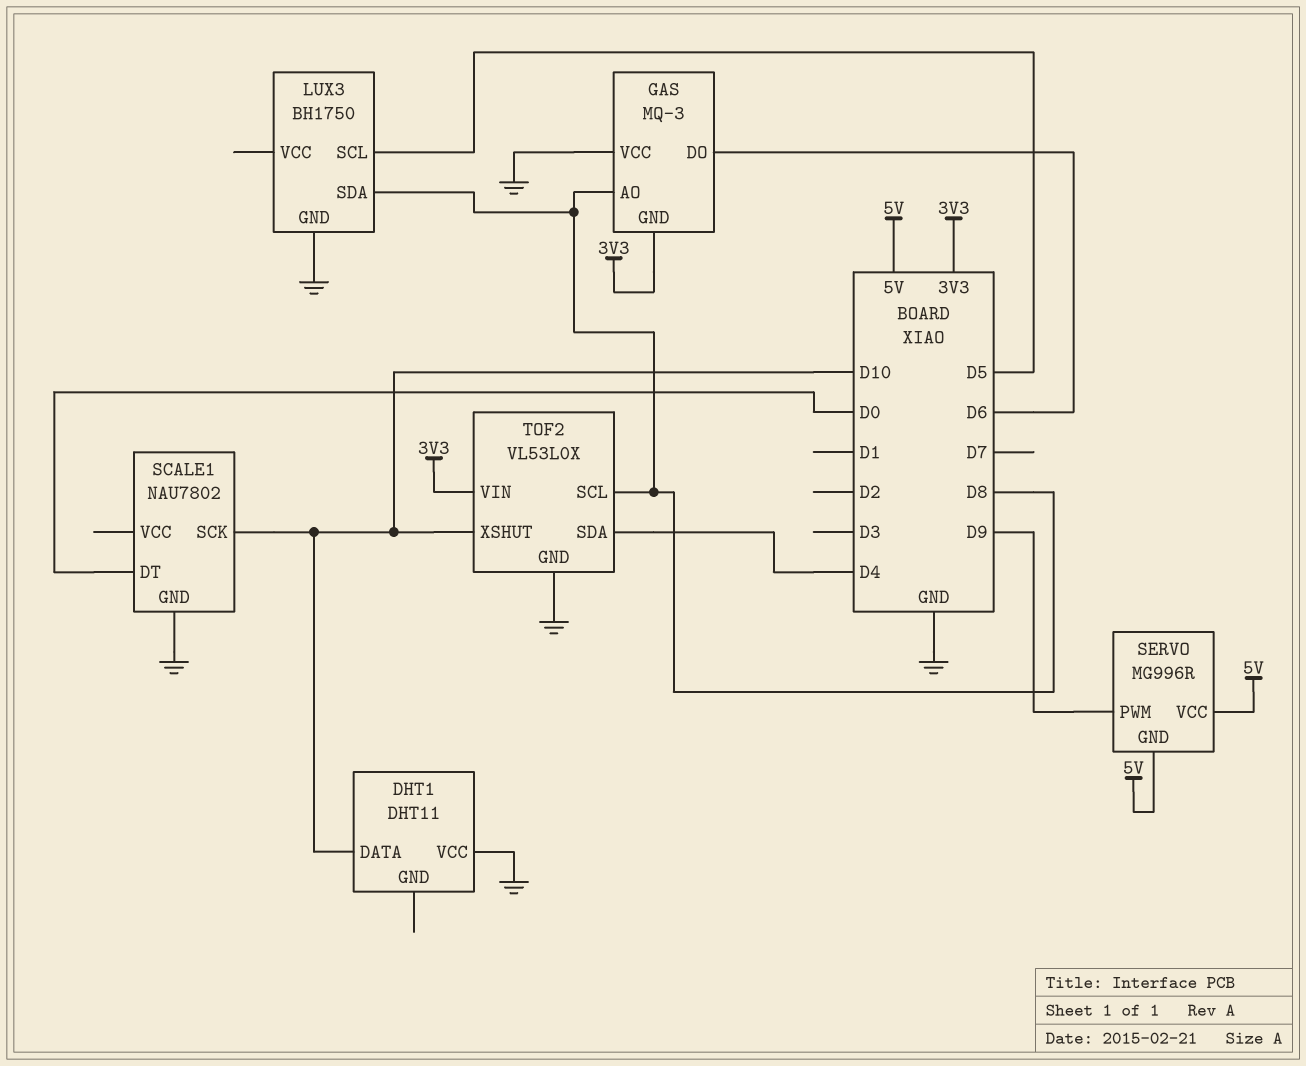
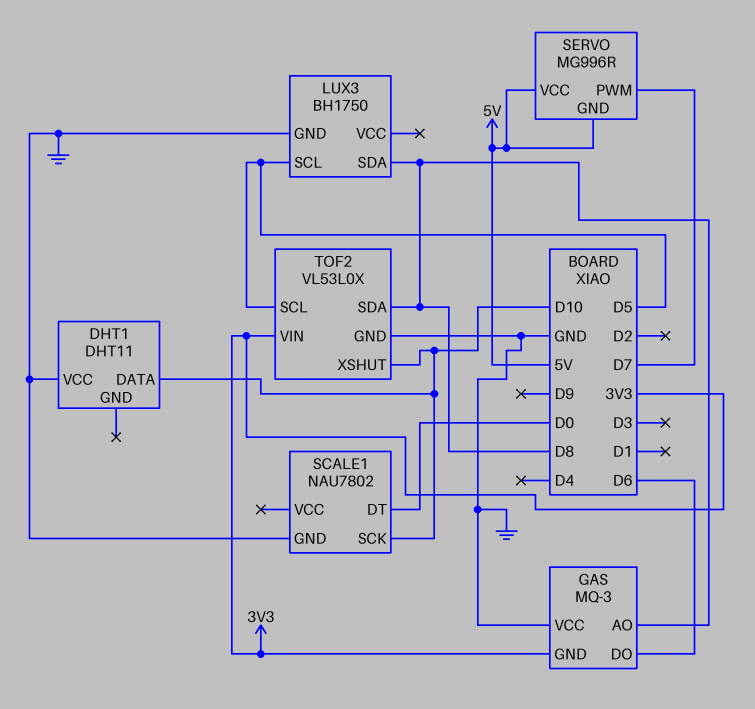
SERVO pin PWM: D9 -> D7
TOF2 pin SCL: D8 -> D5
TOF2 pin SDA: D4 -> D8

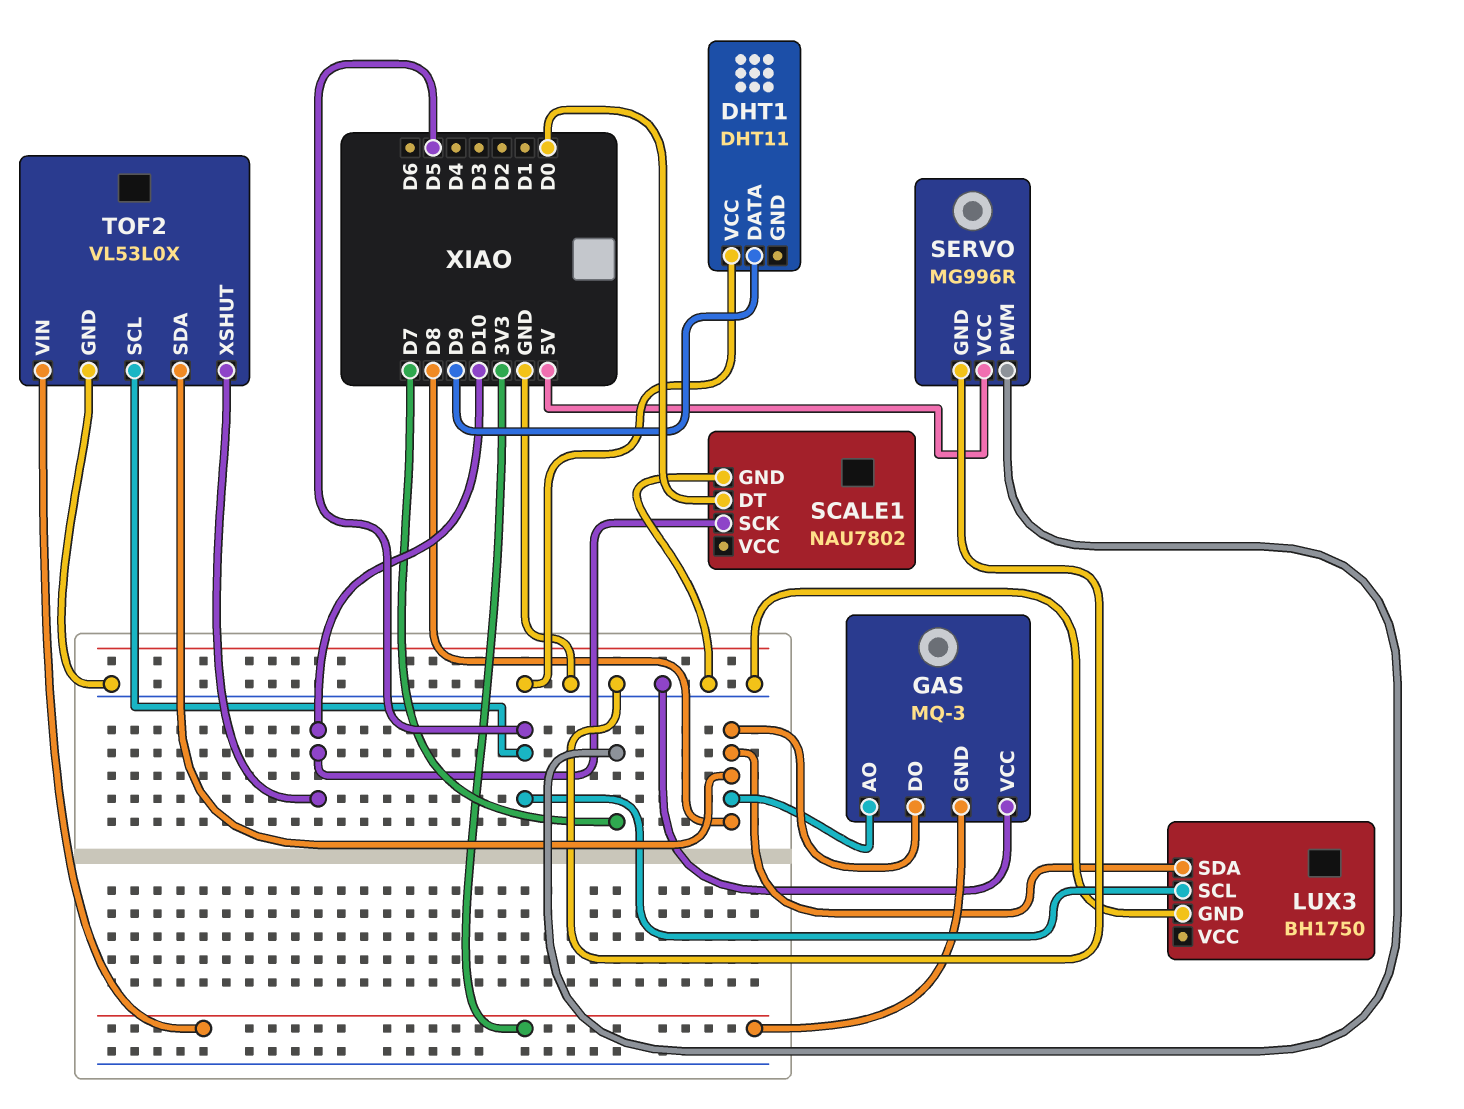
DHT1 pin DATA: D10 -> D9
GAS pin DO: D6 -> D8
SERVO pin GND: 5V -> GND

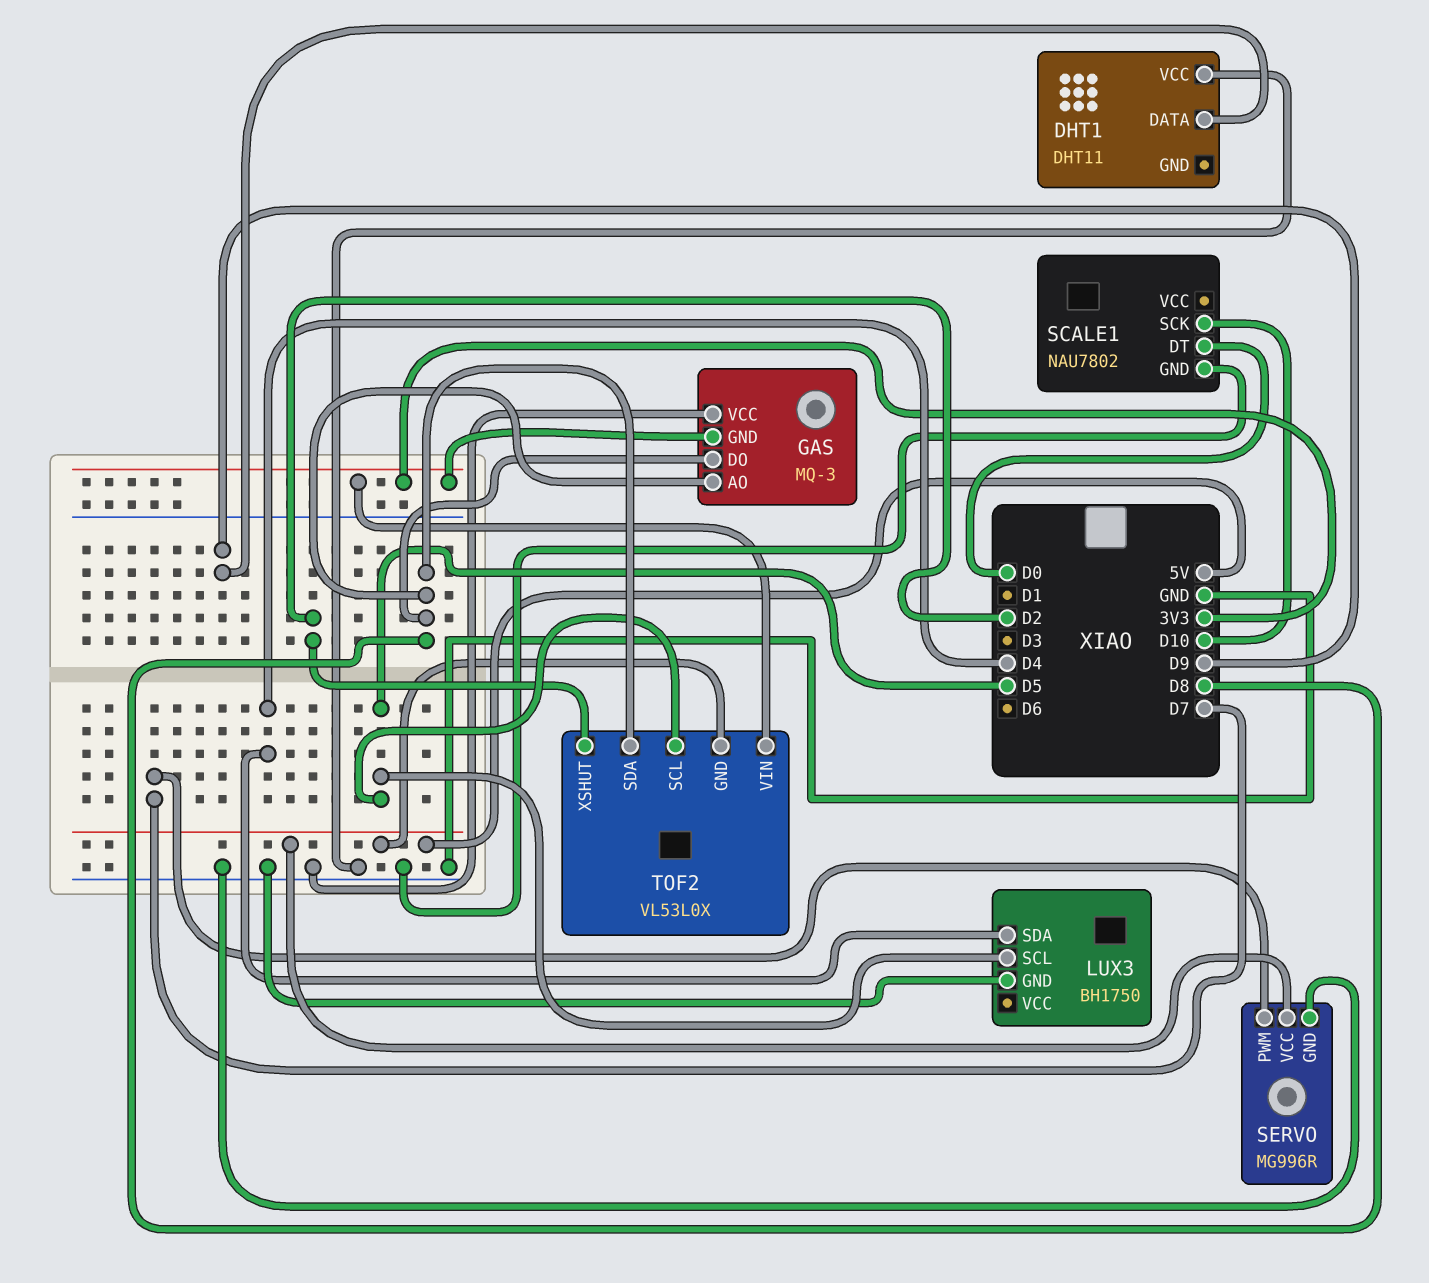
LUX3 pin SDA: D8 -> D4
TOF2 pin GND: GND -> 5V
TOF2 pin XSHUT: D10 -> D2

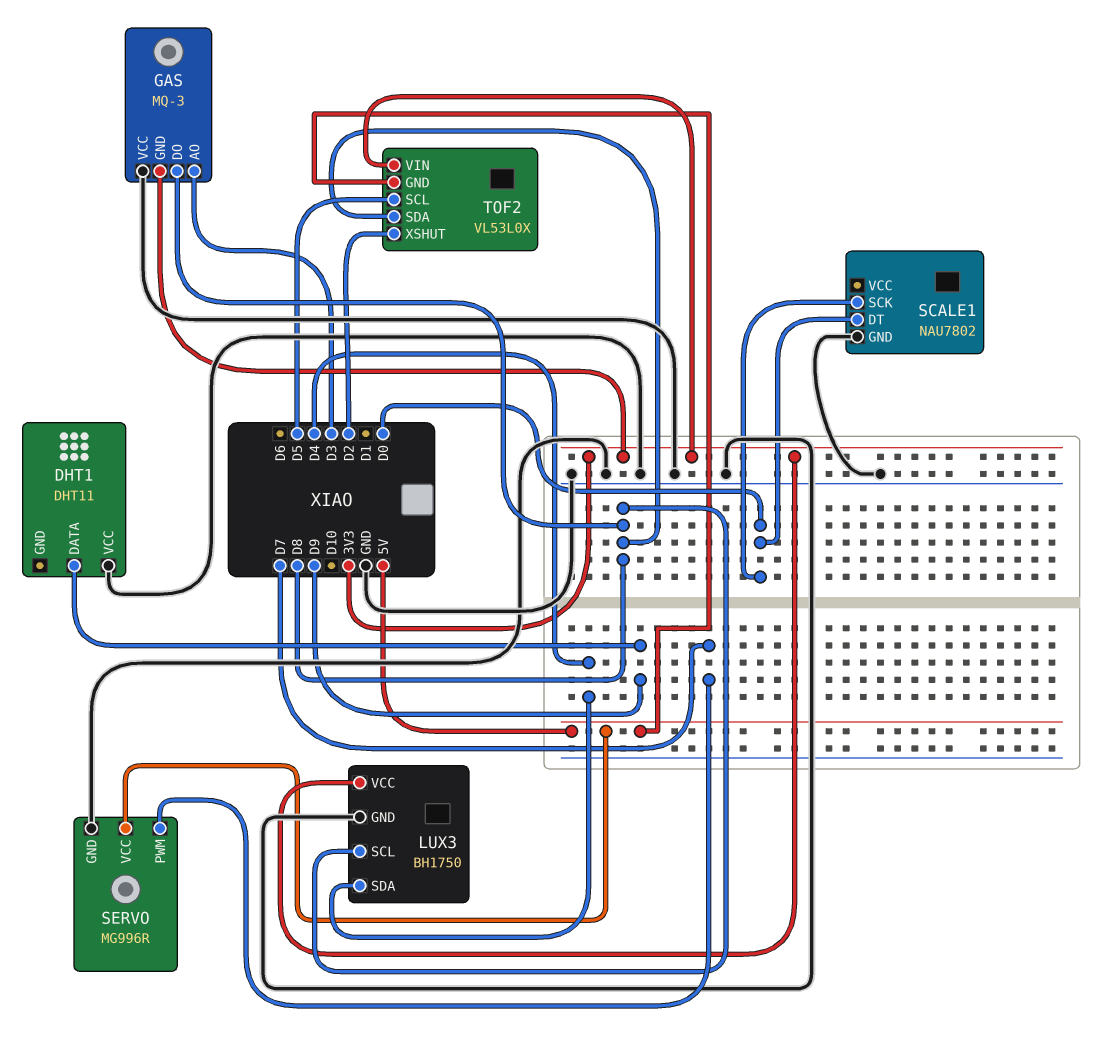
GAS pin AO: D8 -> D3
LUX3 pin SCL: D5 -> D8
LUX3 pin VCC: none -> 3V3
SCALE1 pin SCK: D10 -> D0

